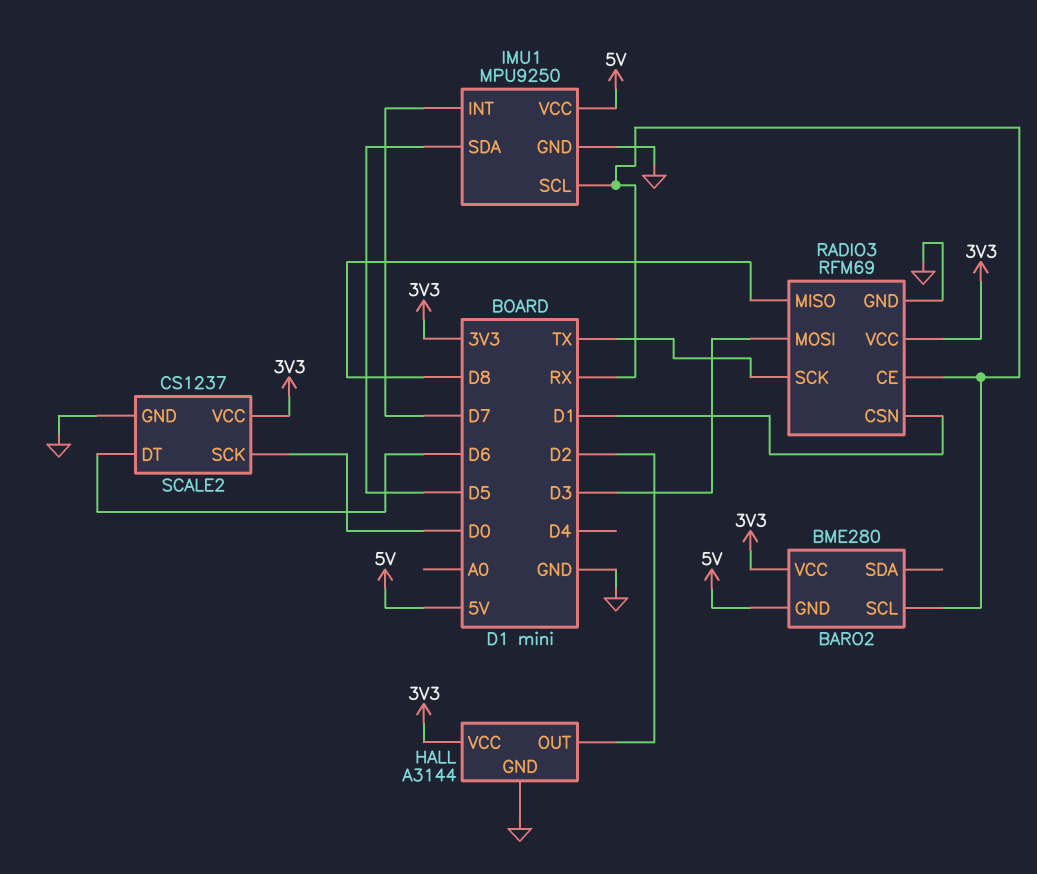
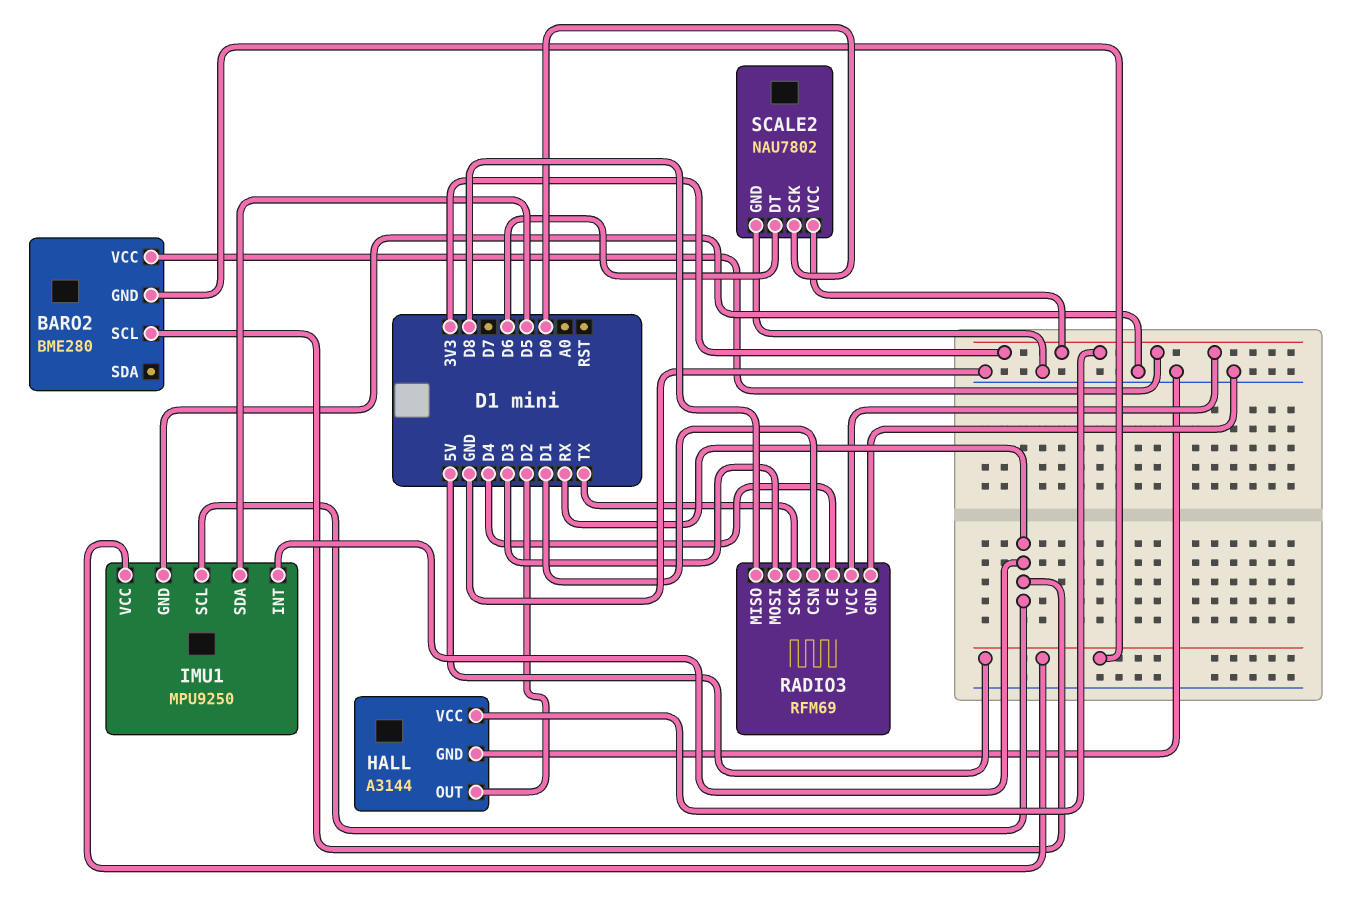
IMU1 pin INT: D7 -> RX
RADIO3 pin CE: RX -> D4
SCALE2: CS1237 -> NAU7802

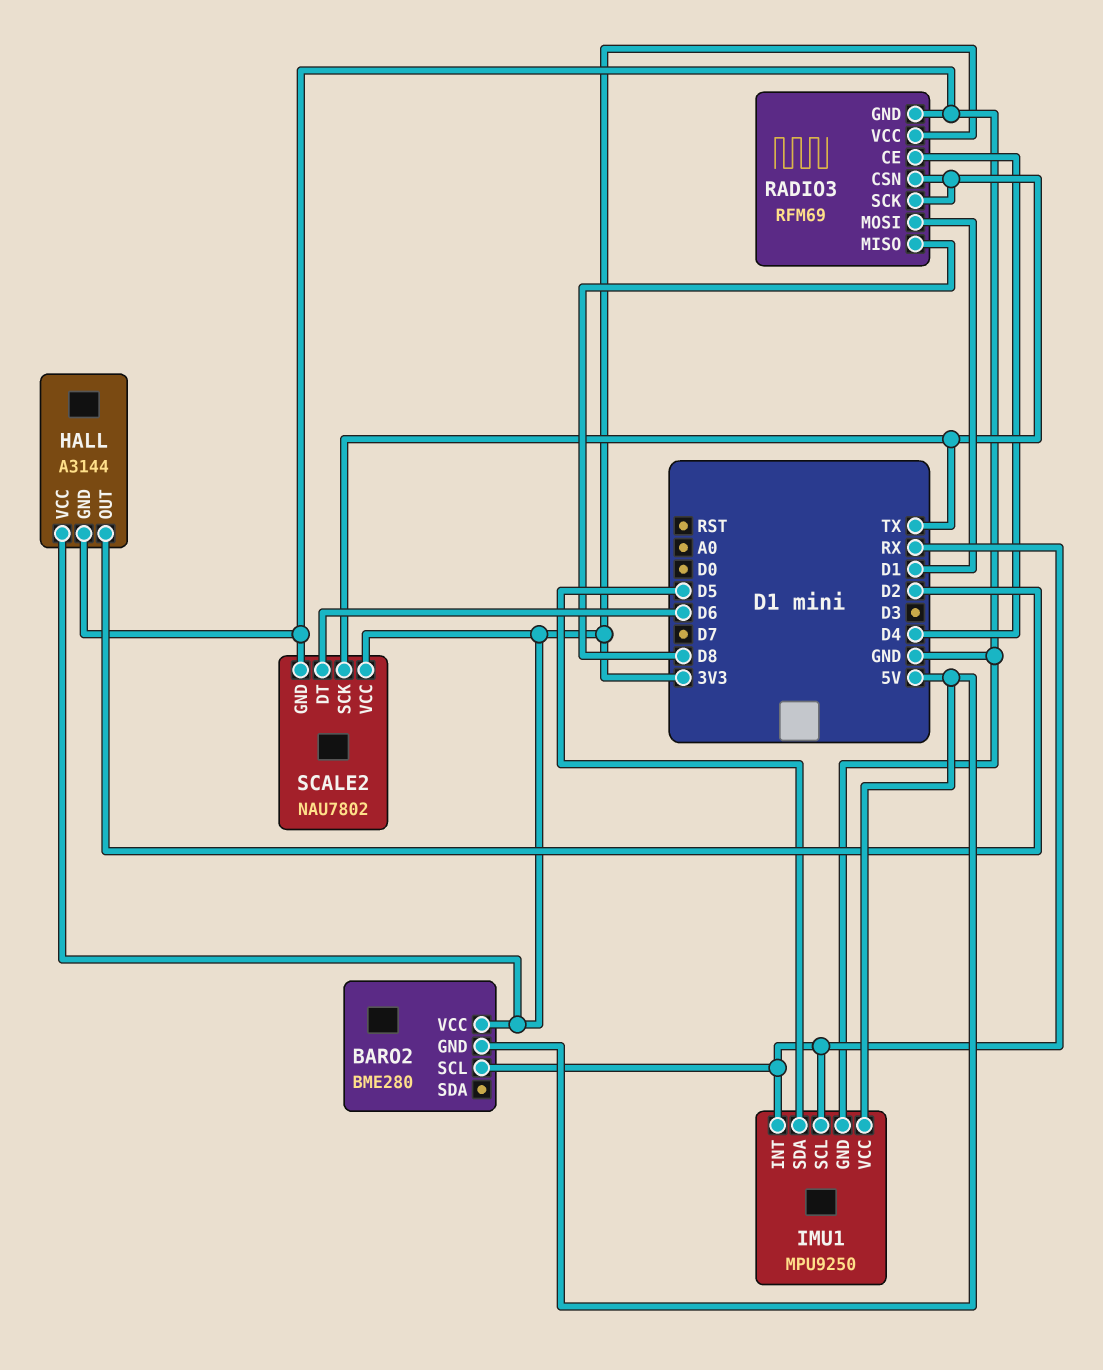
RADIO3 pin CSN: D1 -> TX
RADIO3 pin MOSI: D3 -> D1
SCALE2 pin SCK: D0 -> TX

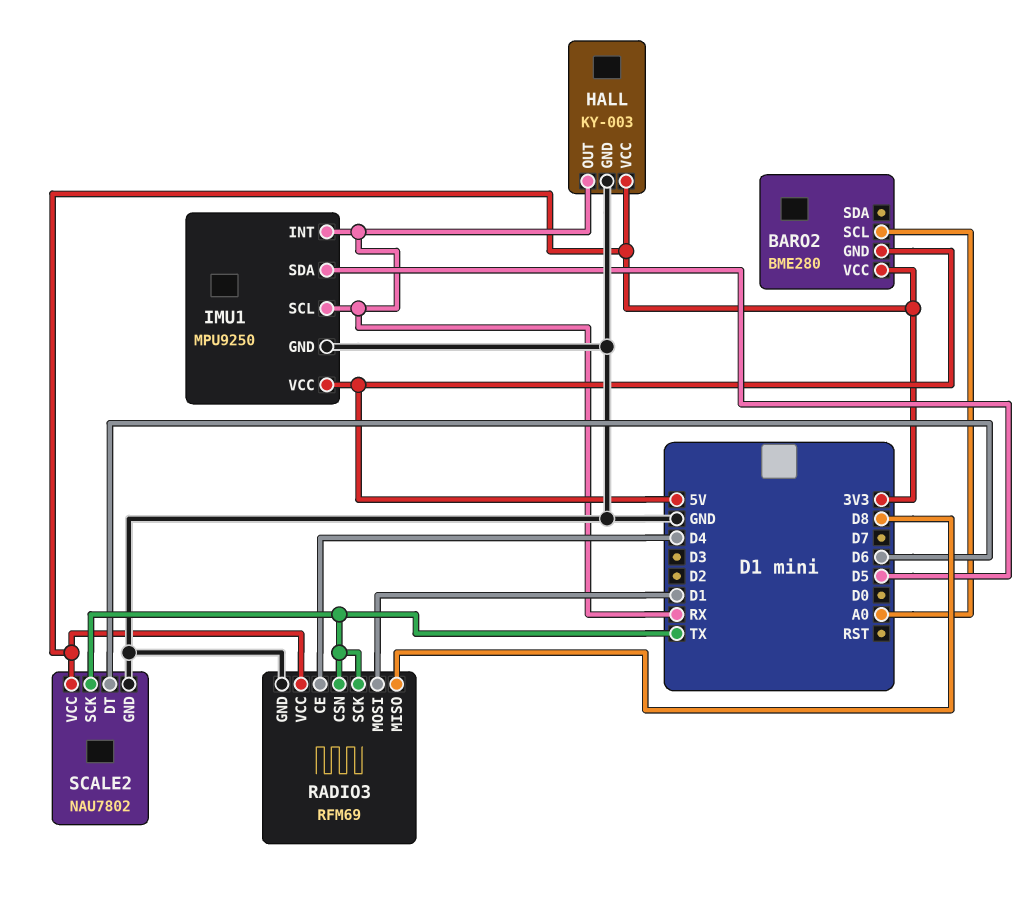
BARO2 pin SCL: RX -> A0
HALL: A3144 -> KY-003
HALL pin OUT: D2 -> RX

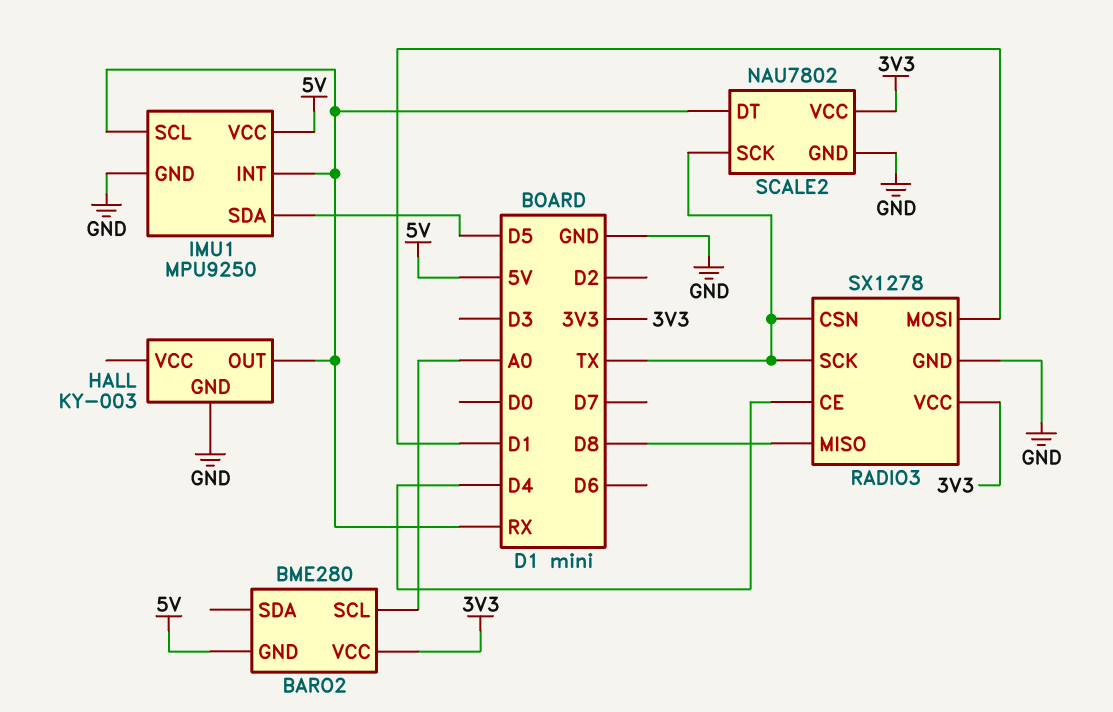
HALL pin VCC: 3V3 -> none
RADIO3: RFM69 -> SX1278
SCALE2 pin DT: D6 -> RX

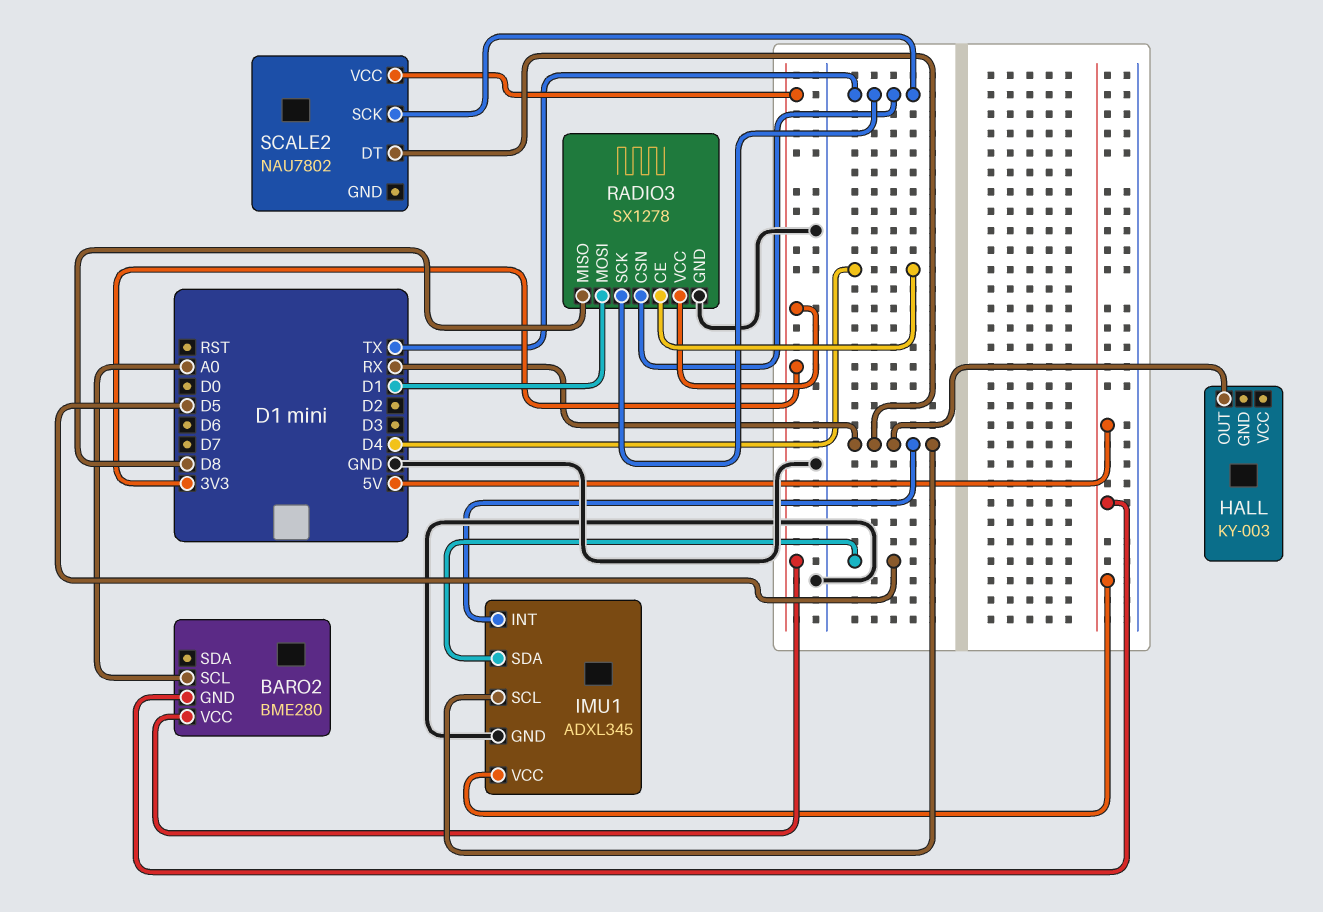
HALL pin GND: GND -> none
IMU1: MPU9250 -> ADXL345
SCALE2 pin GND: GND -> none

